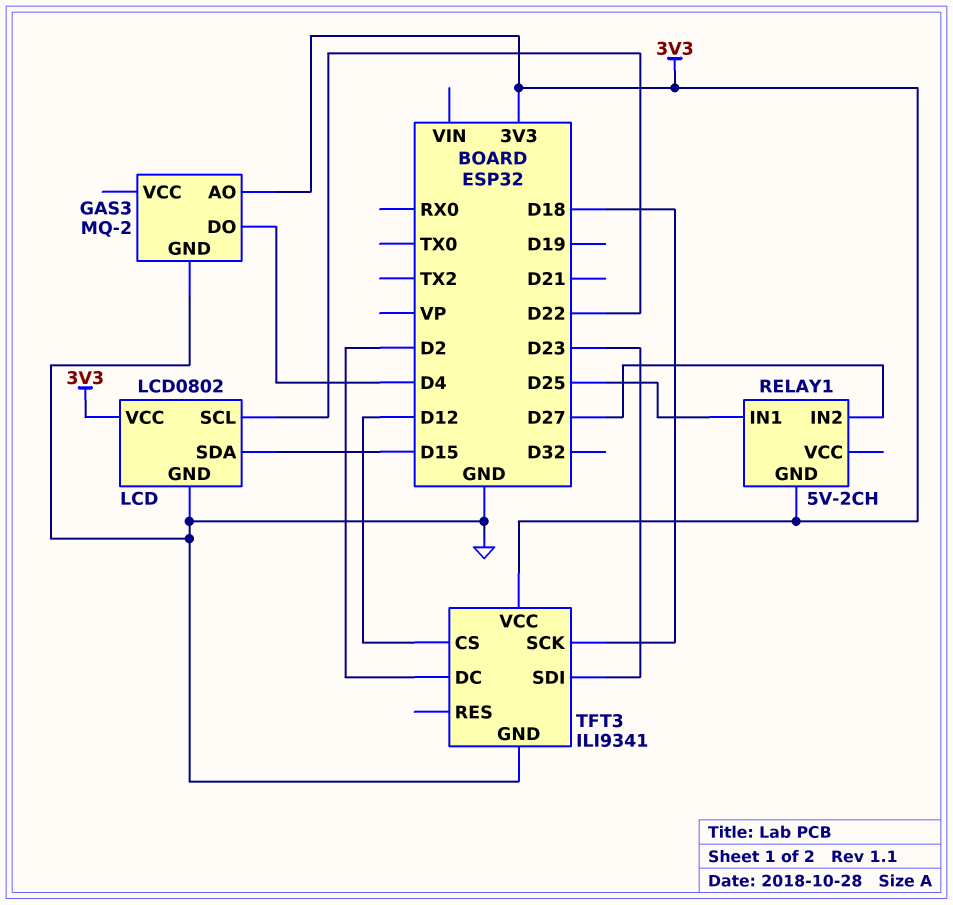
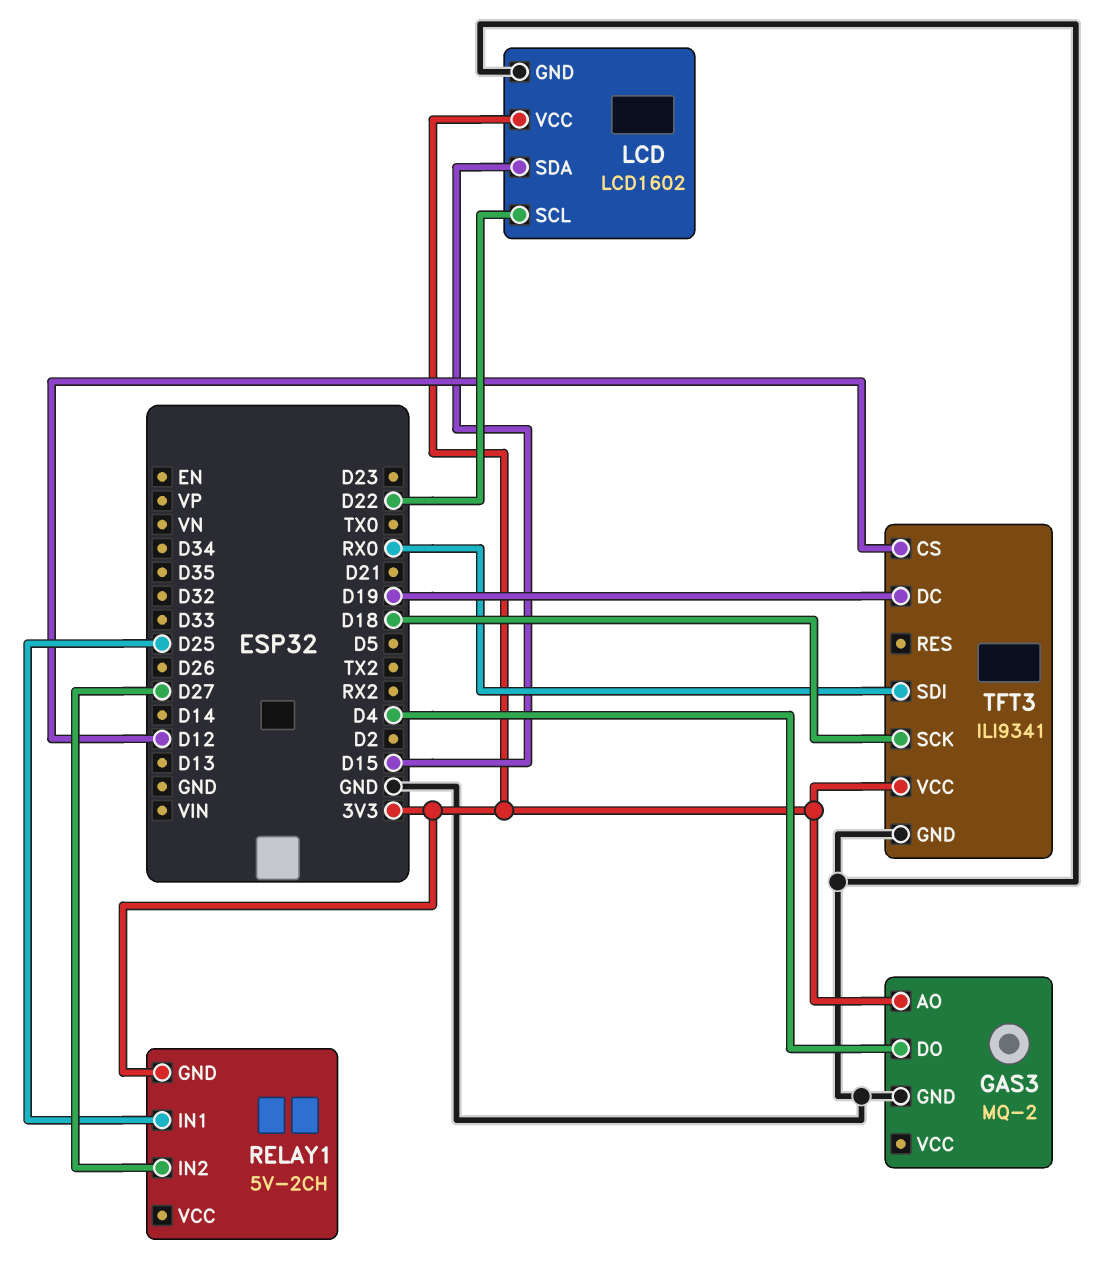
LCD: LCD0802 -> LCD1602
TFT3 pin DC: D2 -> D19
TFT3 pin SDI: D23 -> RX0

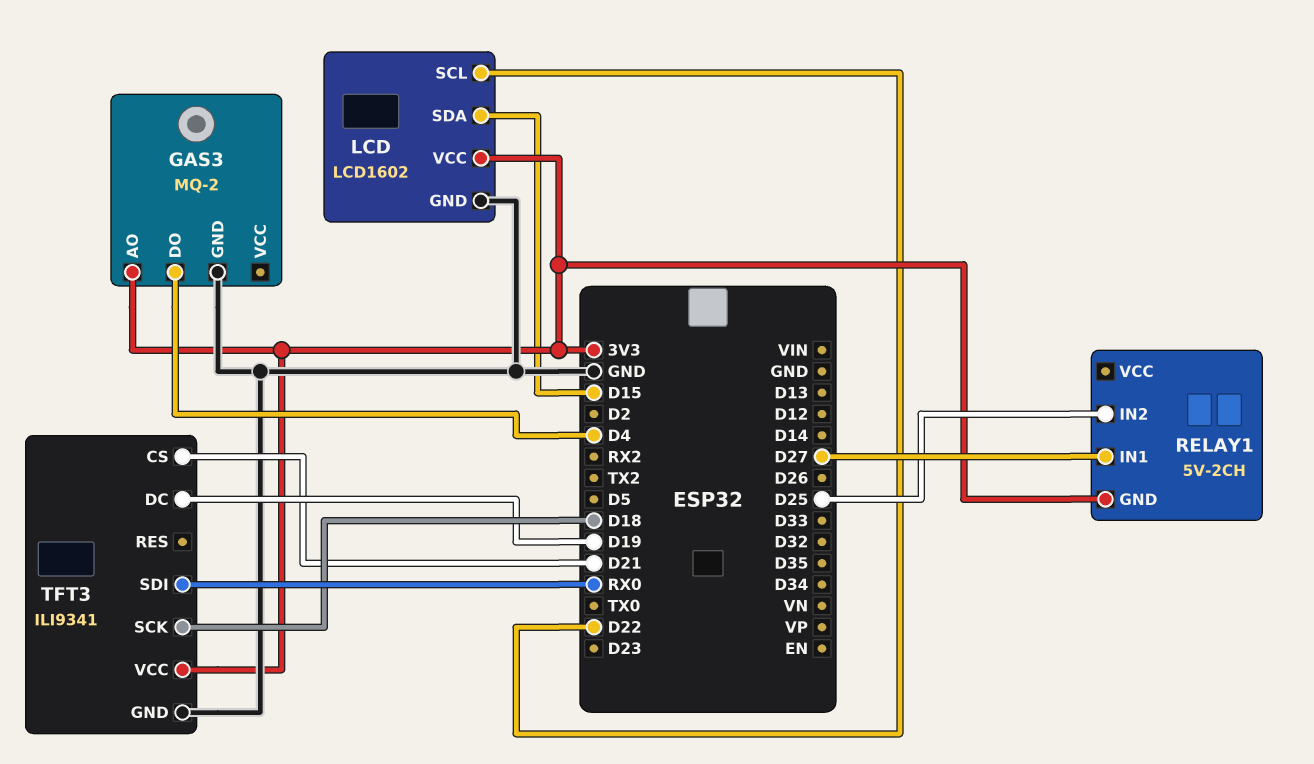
RELAY1 pin IN1: D25 -> D27
RELAY1 pin IN2: D27 -> D25
TFT3 pin CS: D12 -> D21

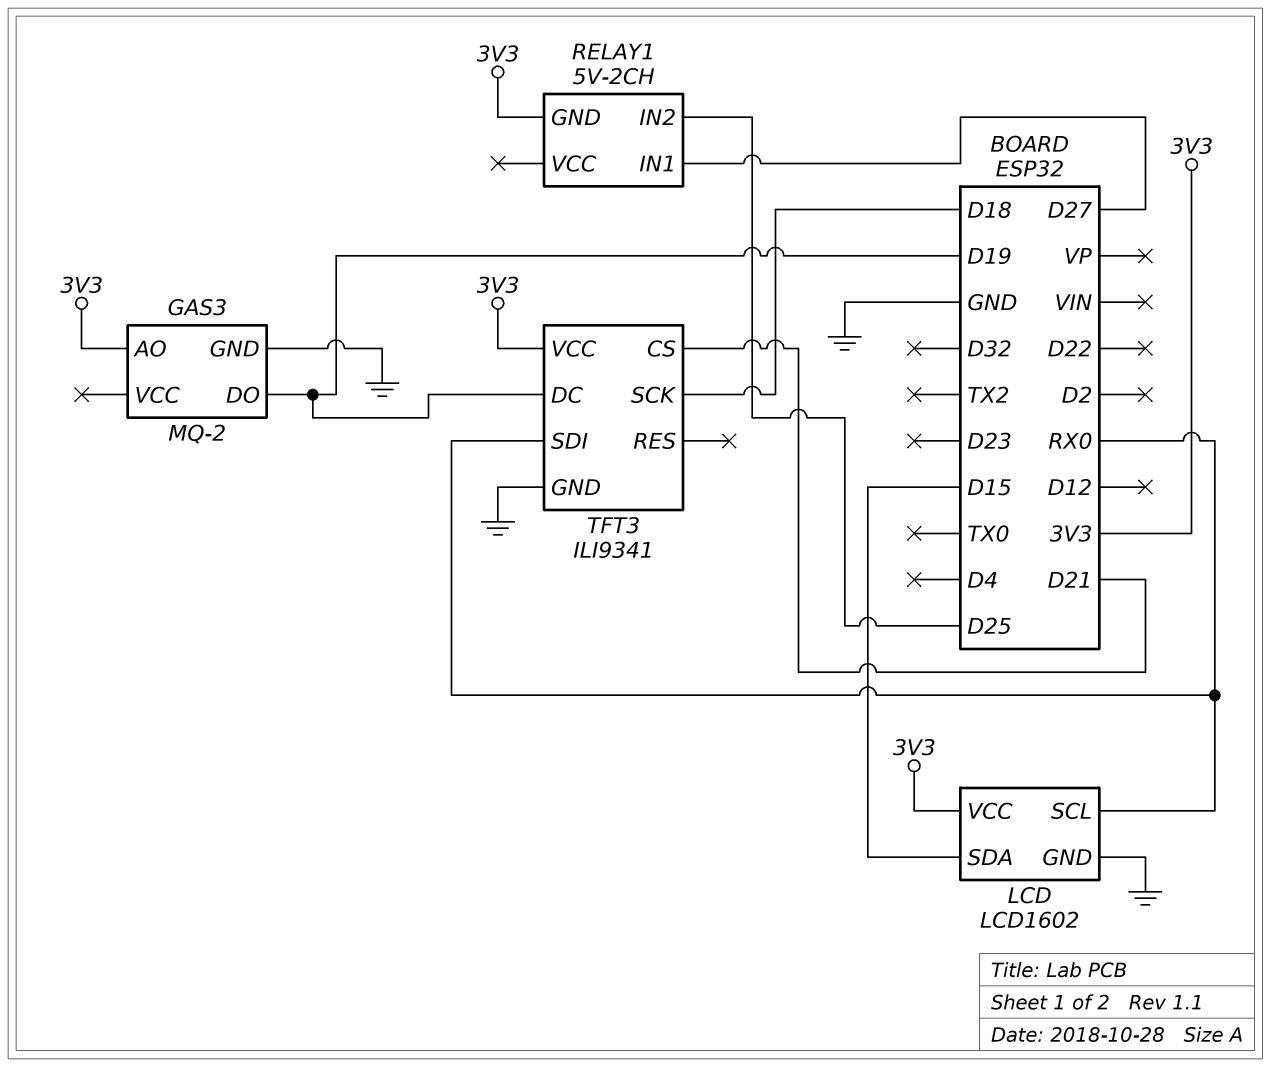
GAS3 pin DO: D4 -> D19
LCD pin SCL: D22 -> RX0

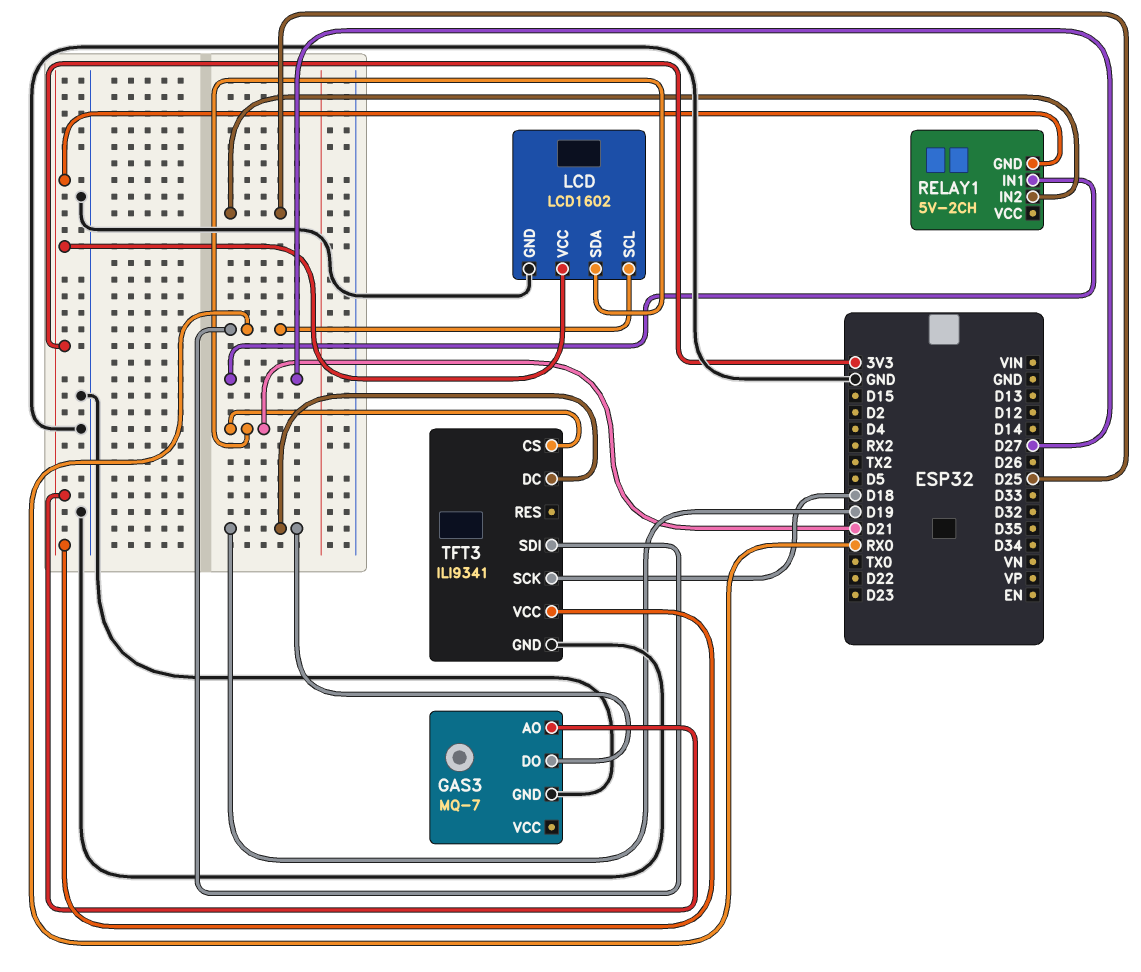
GAS3: MQ-2 -> MQ-7
LCD pin SDA: D15 -> D21

